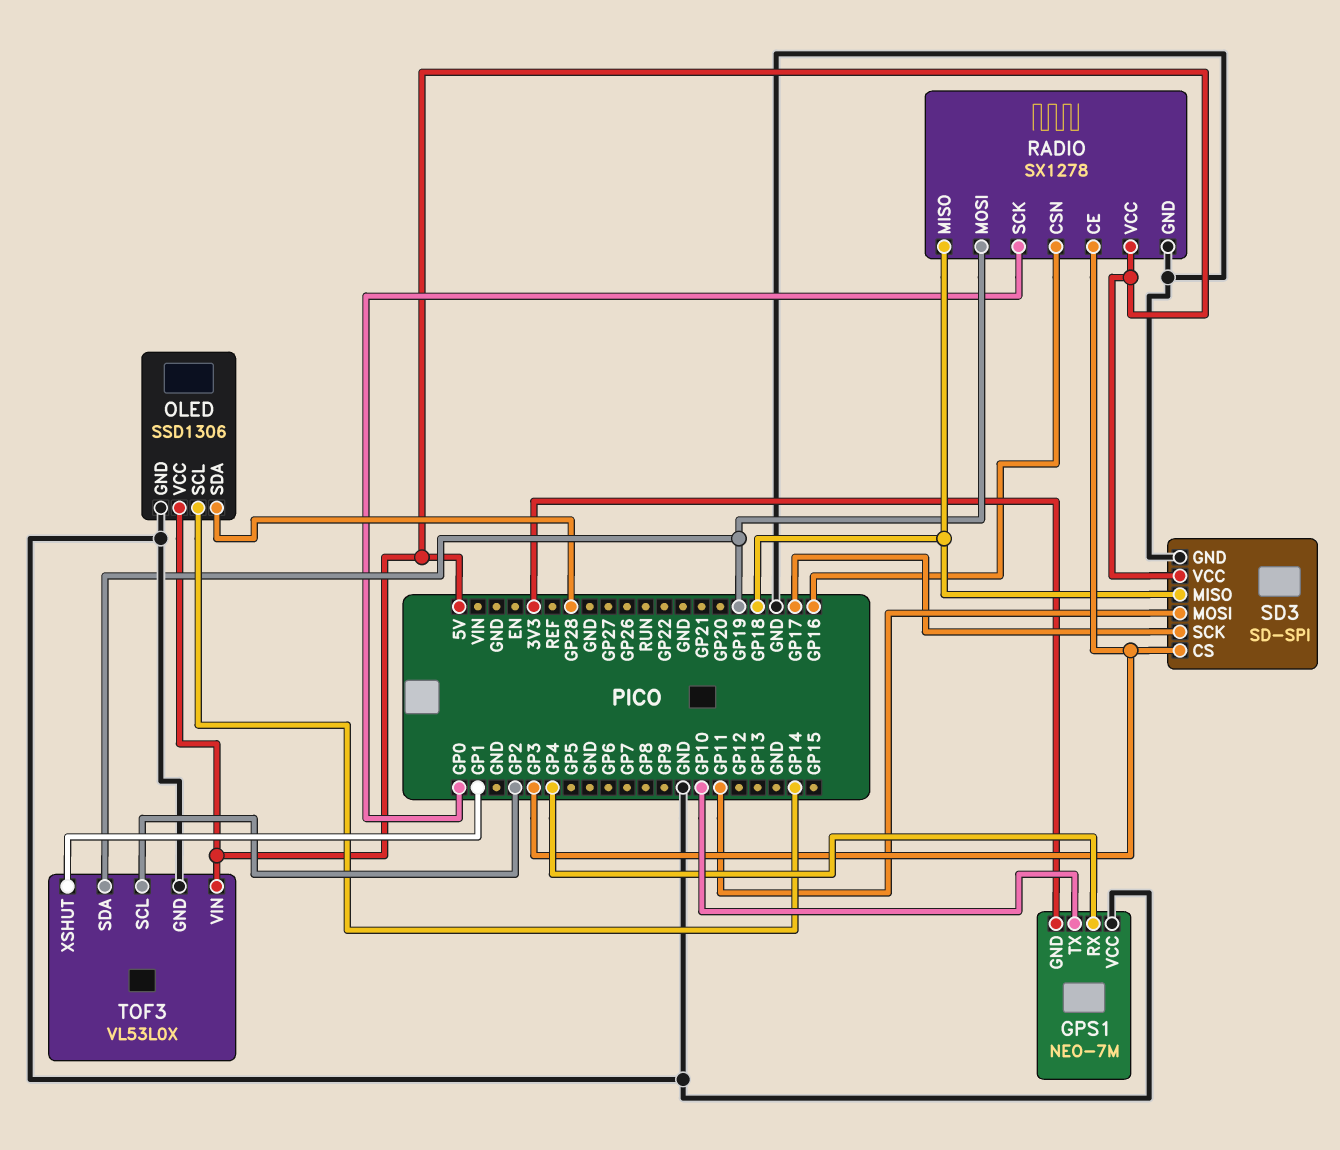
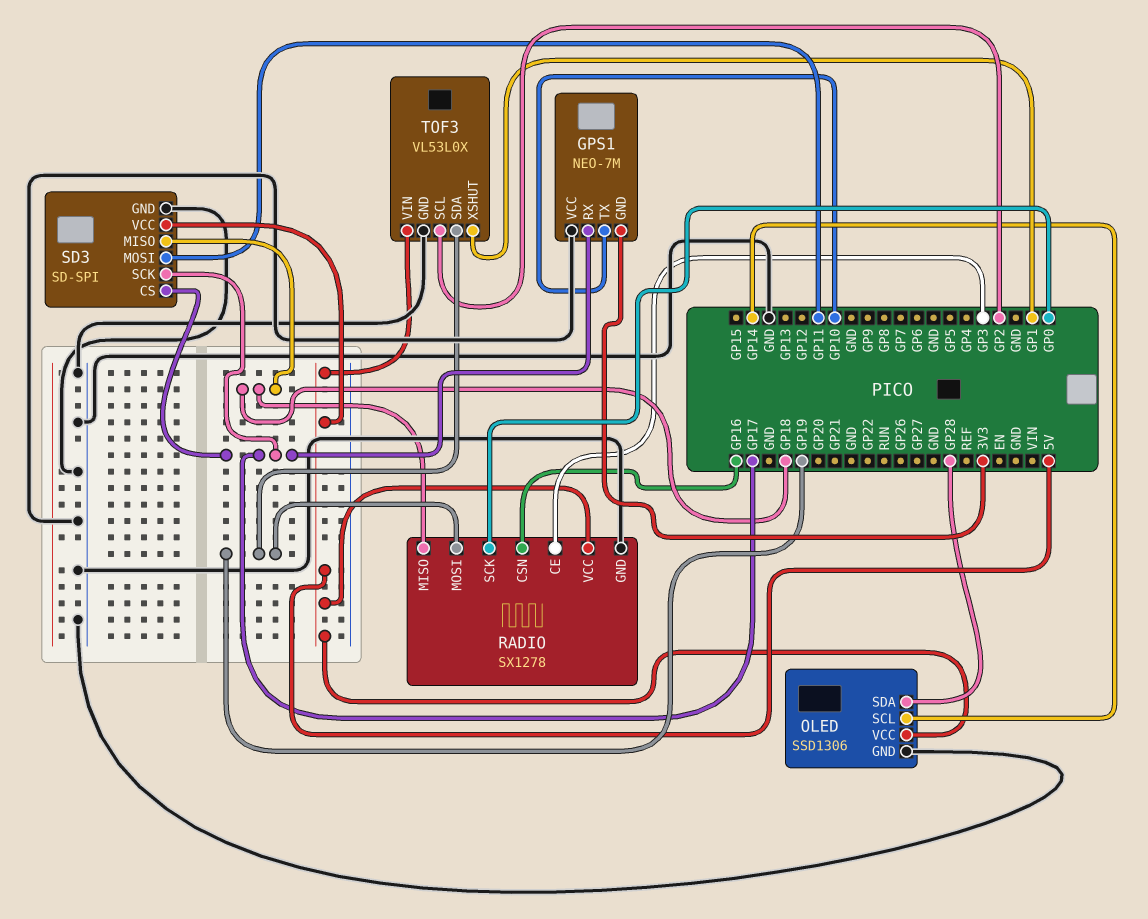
GPS1 pin RX: GP4 -> GP17
SD3 pin CS: GP3 -> GP17

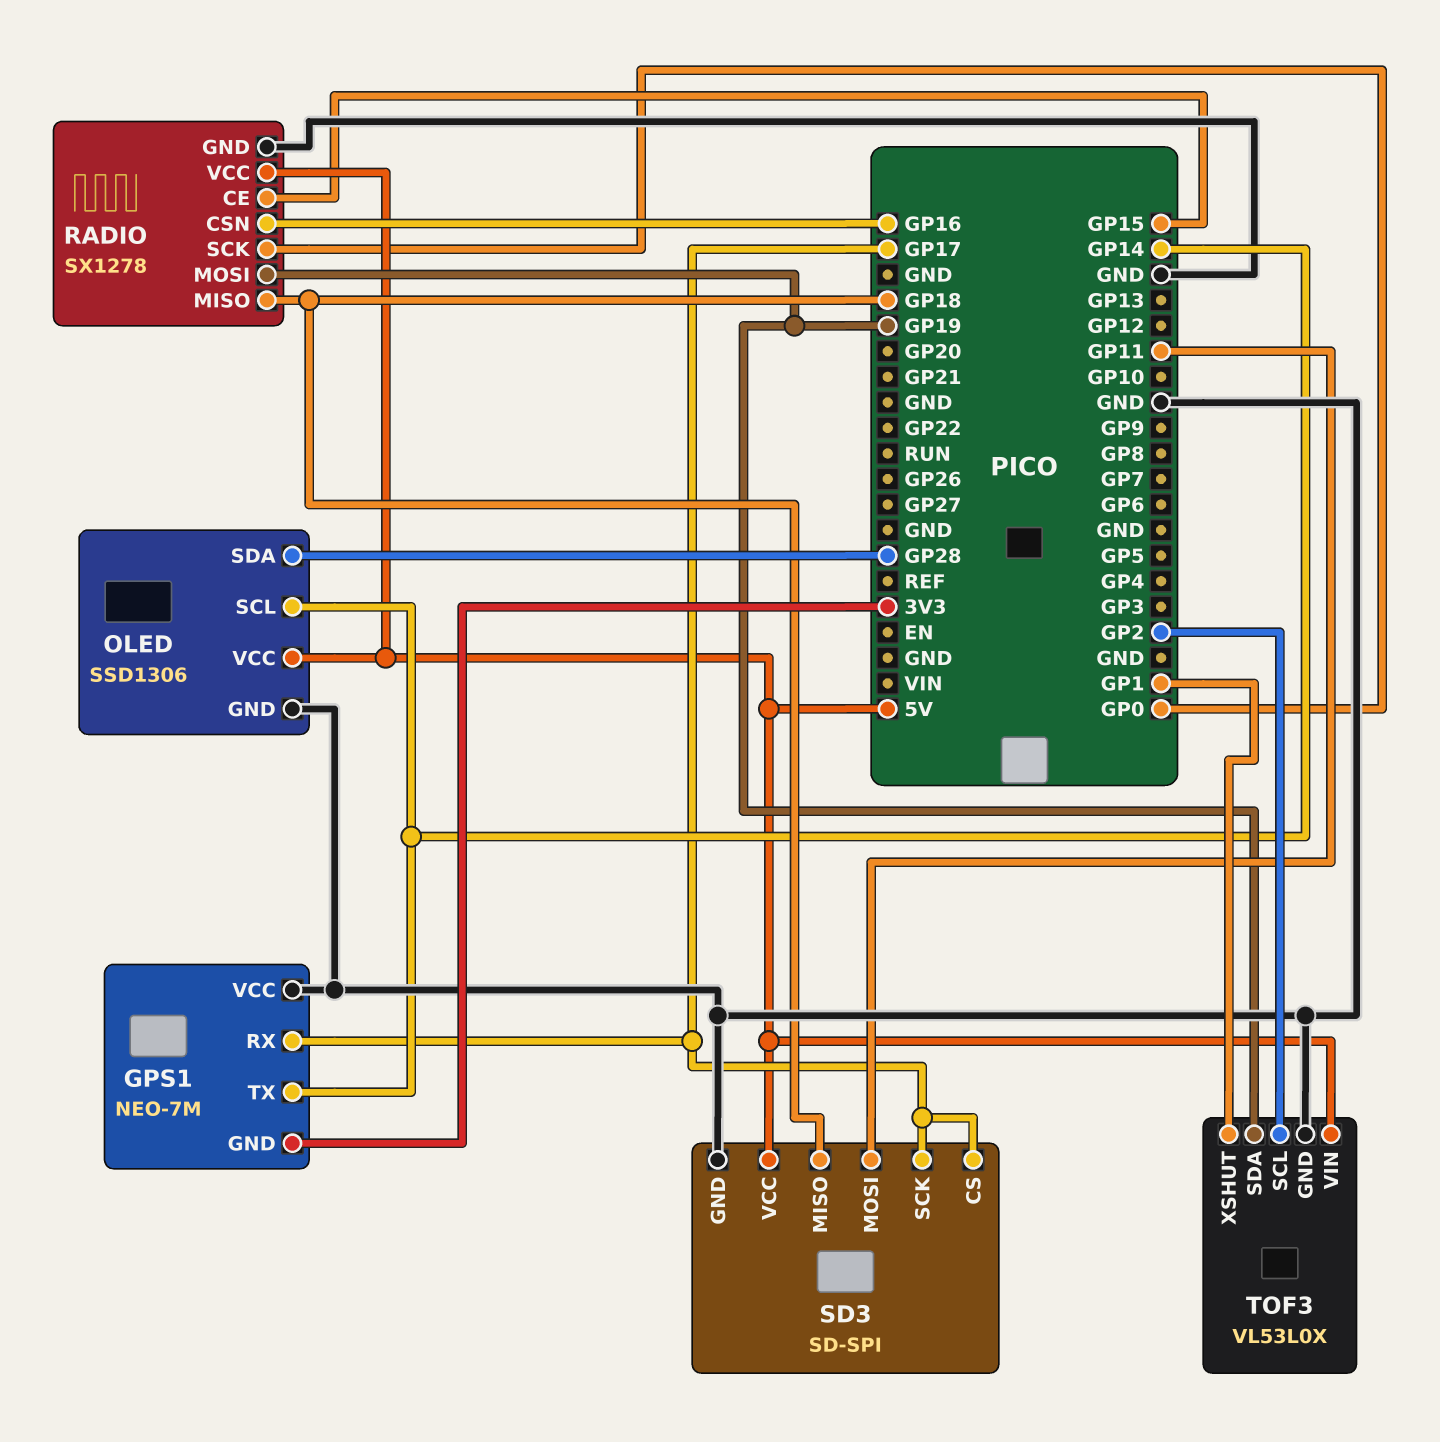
GPS1 pin TX: GP10 -> GP14
RADIO pin CE: GP3 -> GP15

